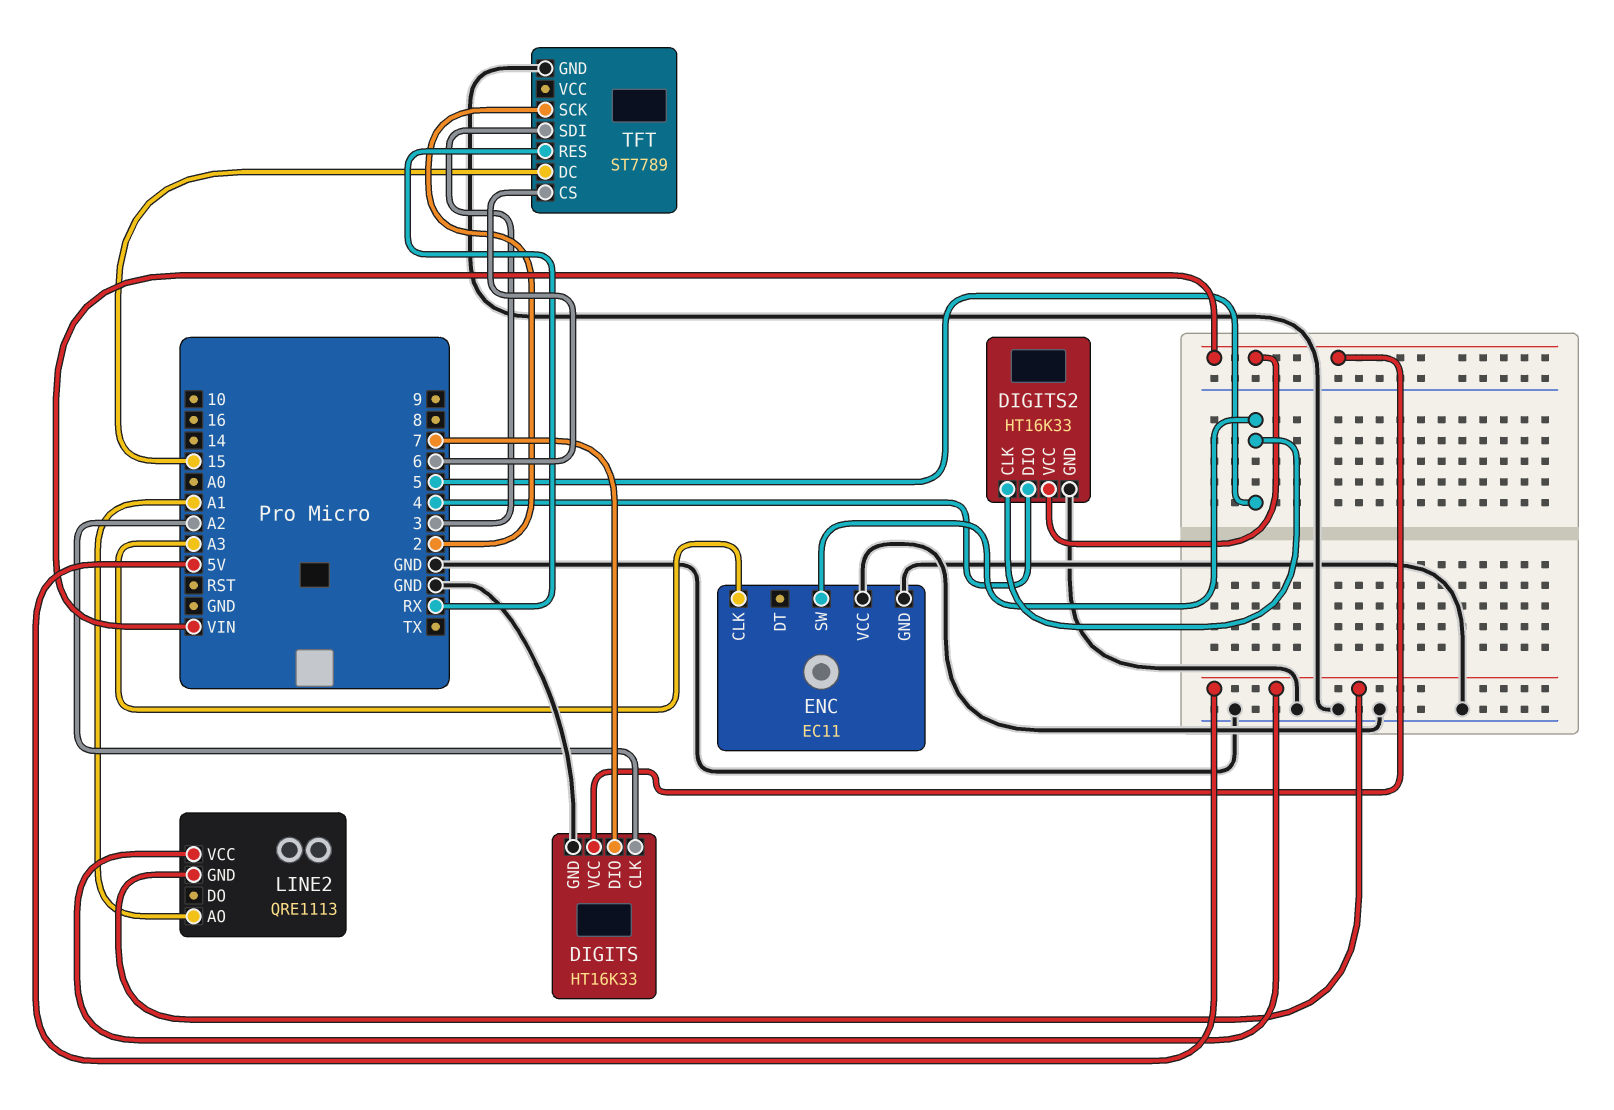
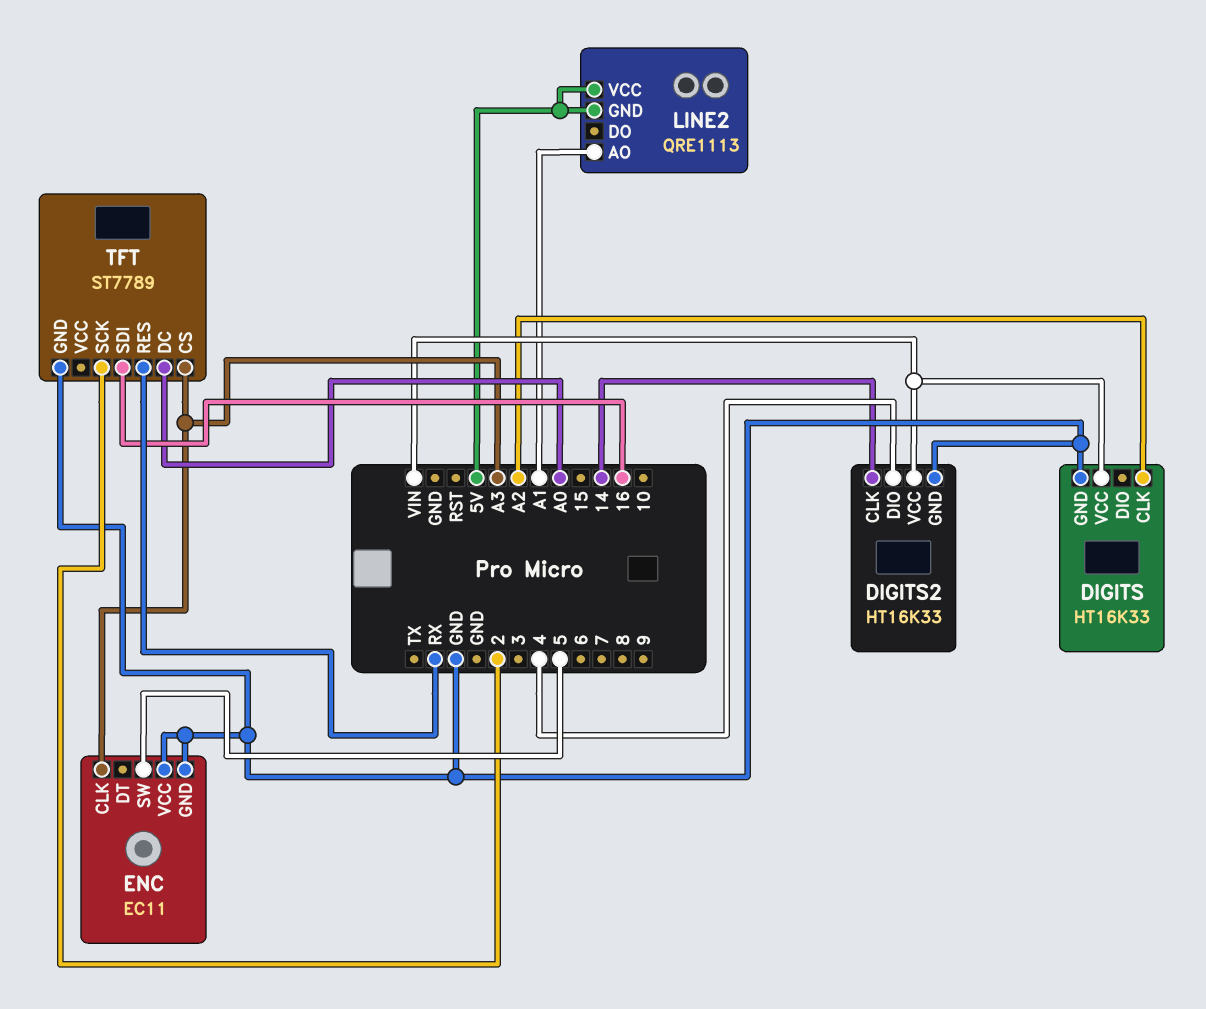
DIGITS pin DIO: 7 -> none
DIGITS2 pin CLK: 5 -> 14
TFT pin CS: 6 -> A3
TFT pin DC: 15 -> A0
TFT pin SDI: 3 -> 16

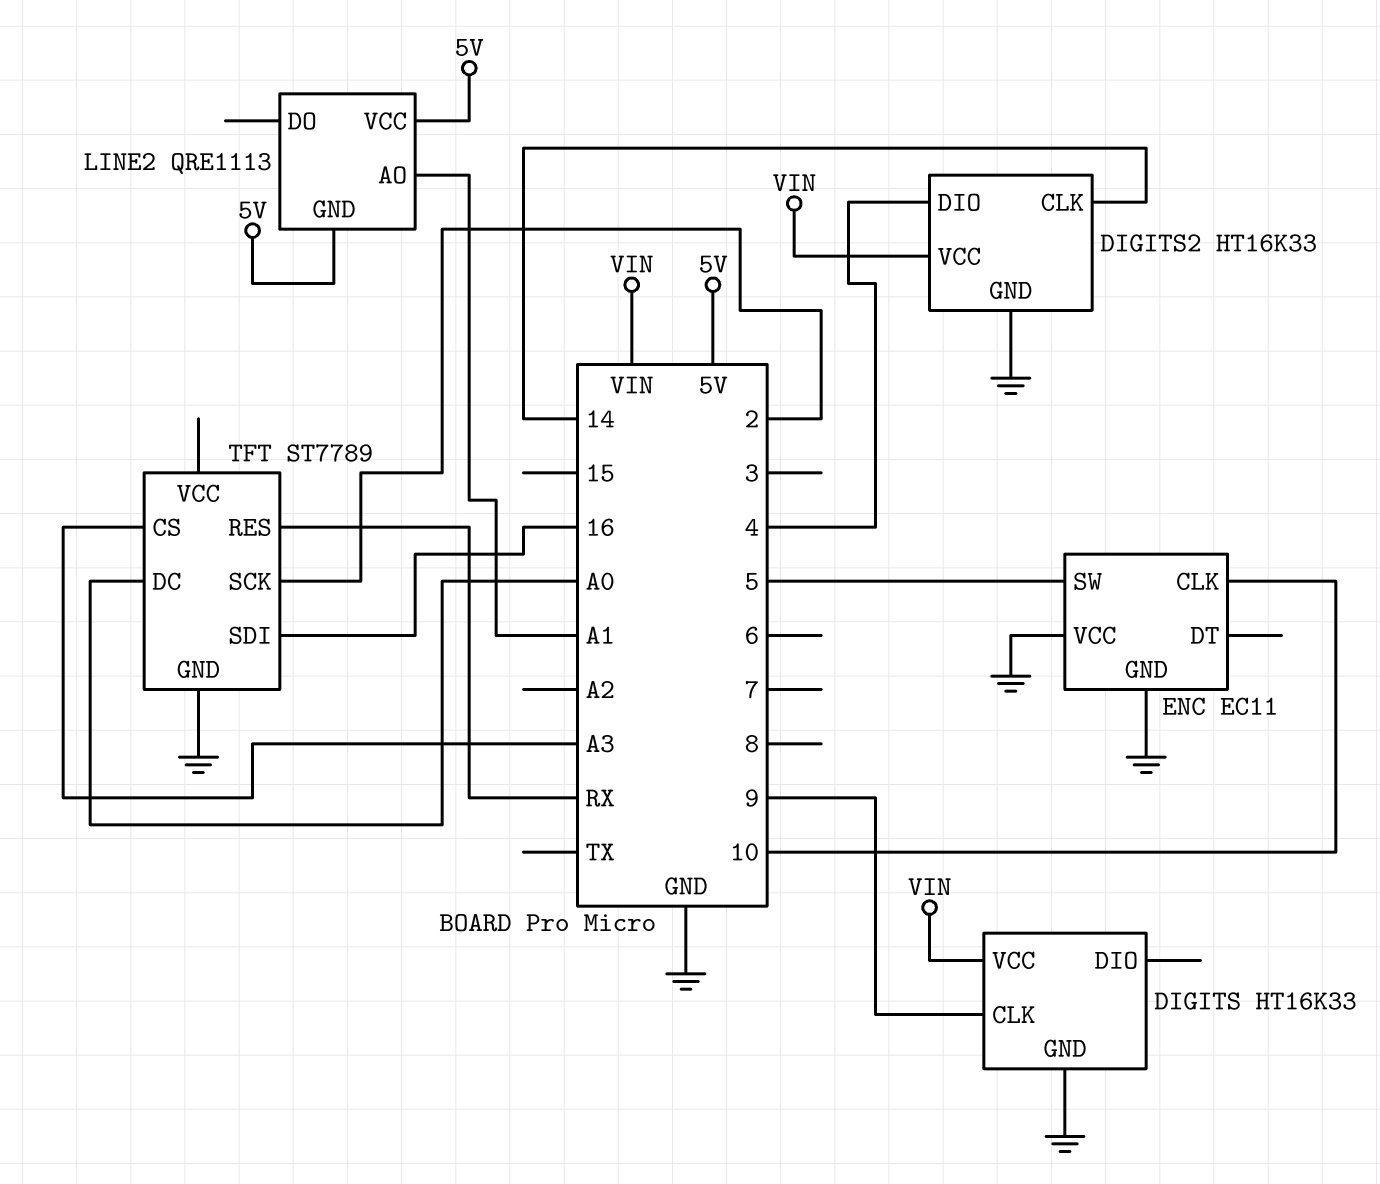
DIGITS pin CLK: A2 -> 9
ENC pin CLK: A3 -> 10

